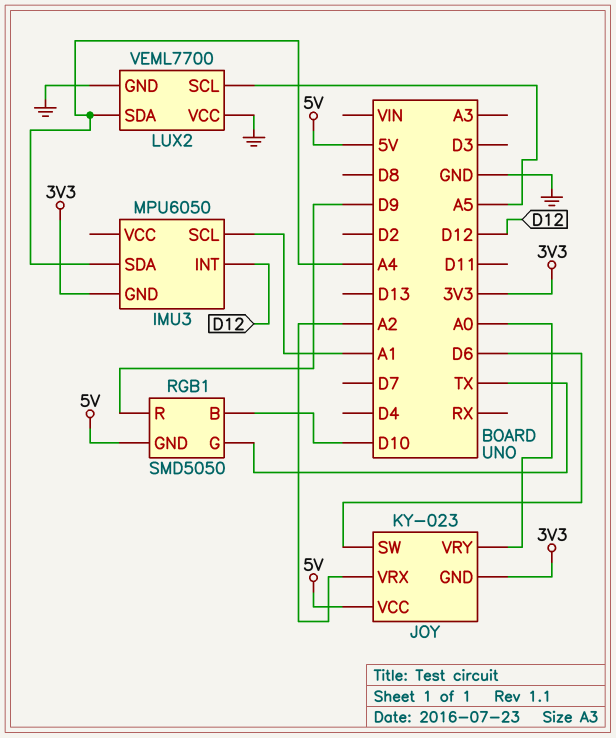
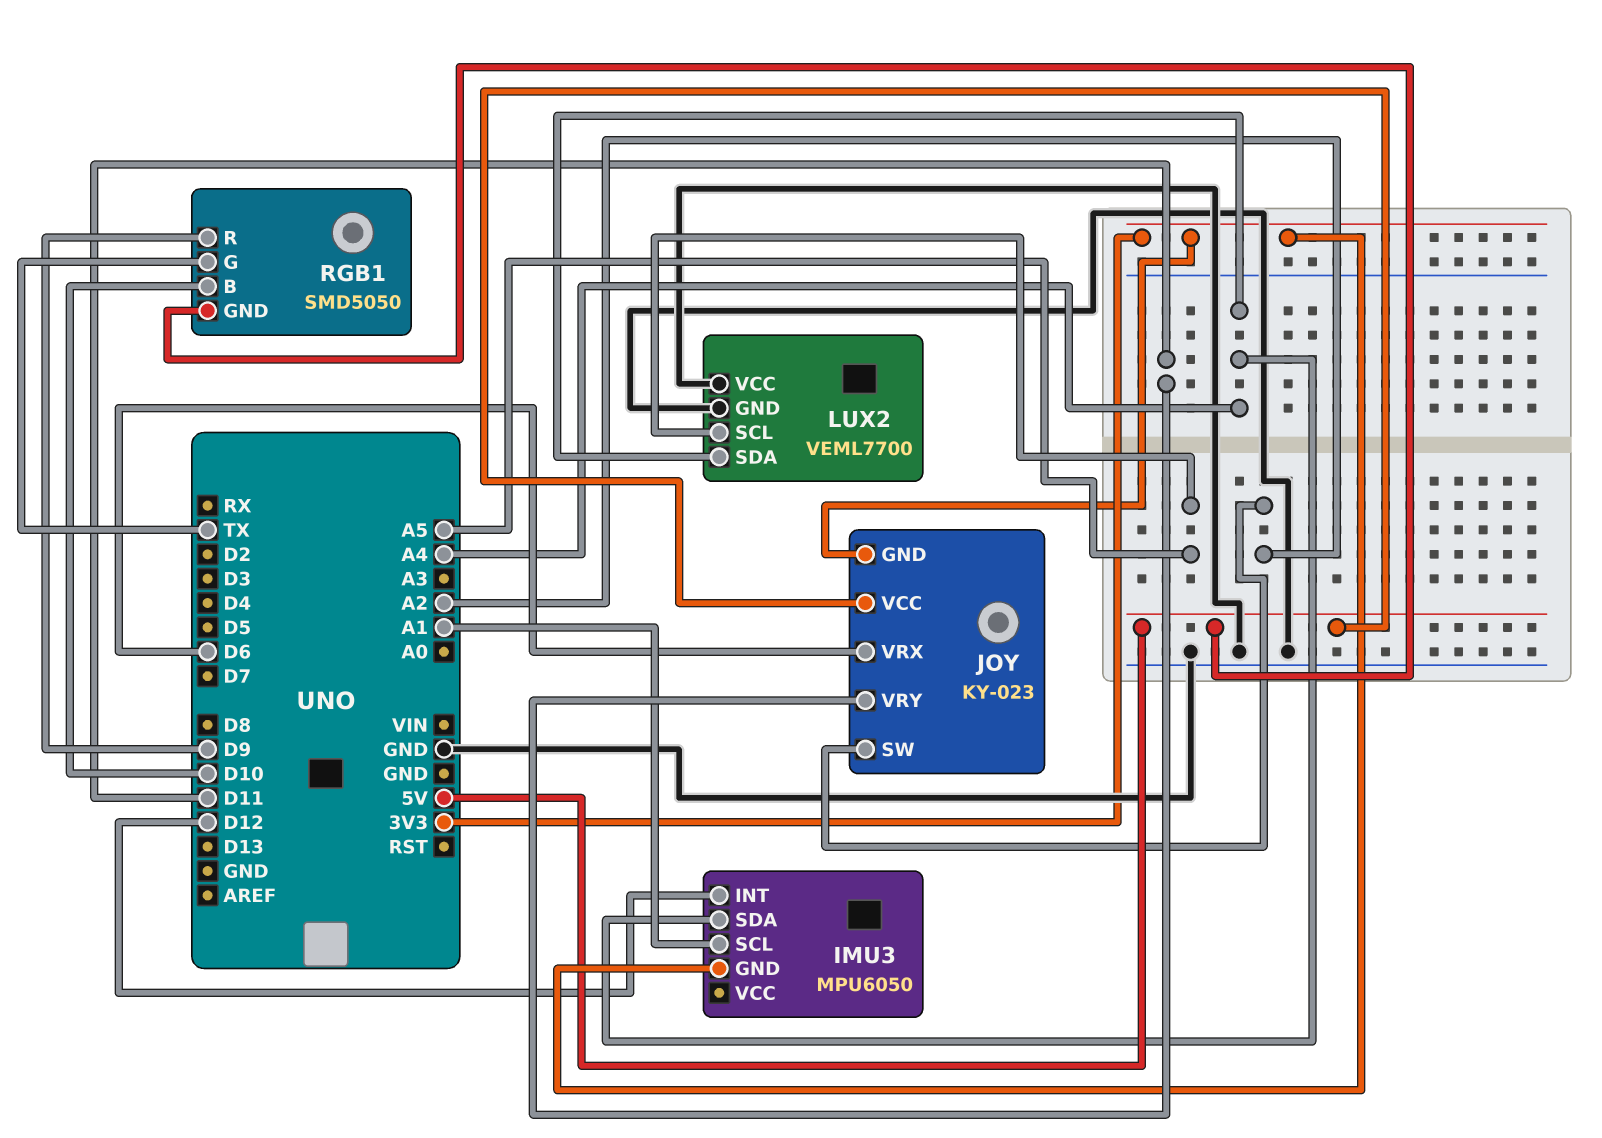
JOY pin SW: D6 -> A2
JOY pin VRX: A2 -> D6
JOY pin VRY: A0 -> D11

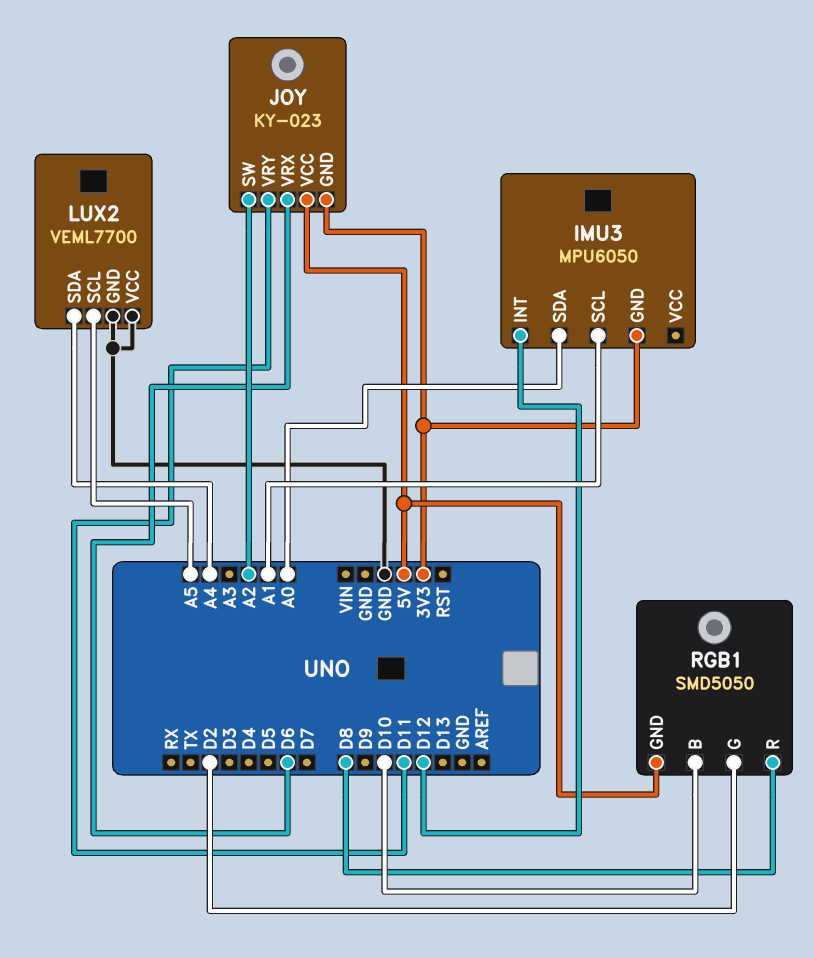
IMU3 pin SDA: A4 -> A0
RGB1 pin G: TX -> D2
RGB1 pin R: D9 -> D8

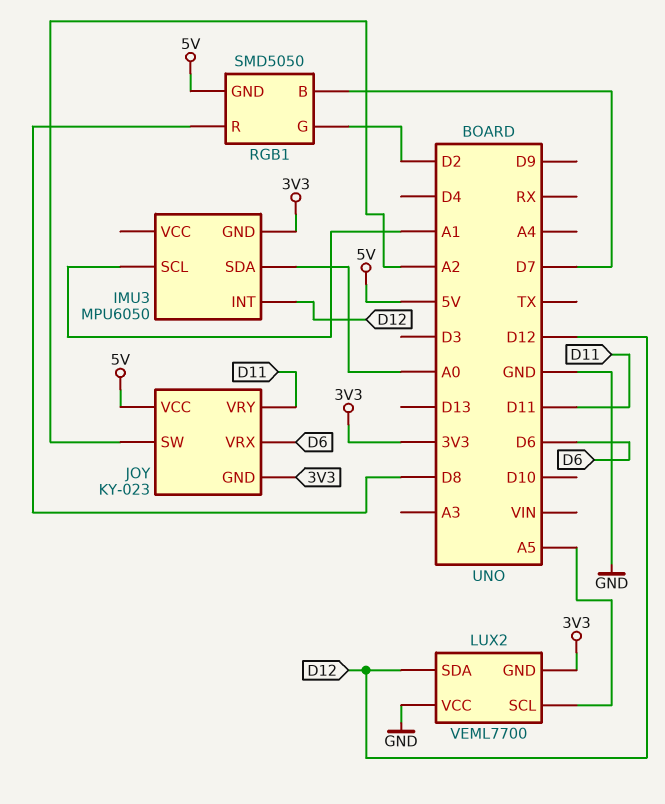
LUX2 pin GND: GND -> 3V3
LUX2 pin SDA: A4 -> D12
RGB1 pin B: D10 -> D7

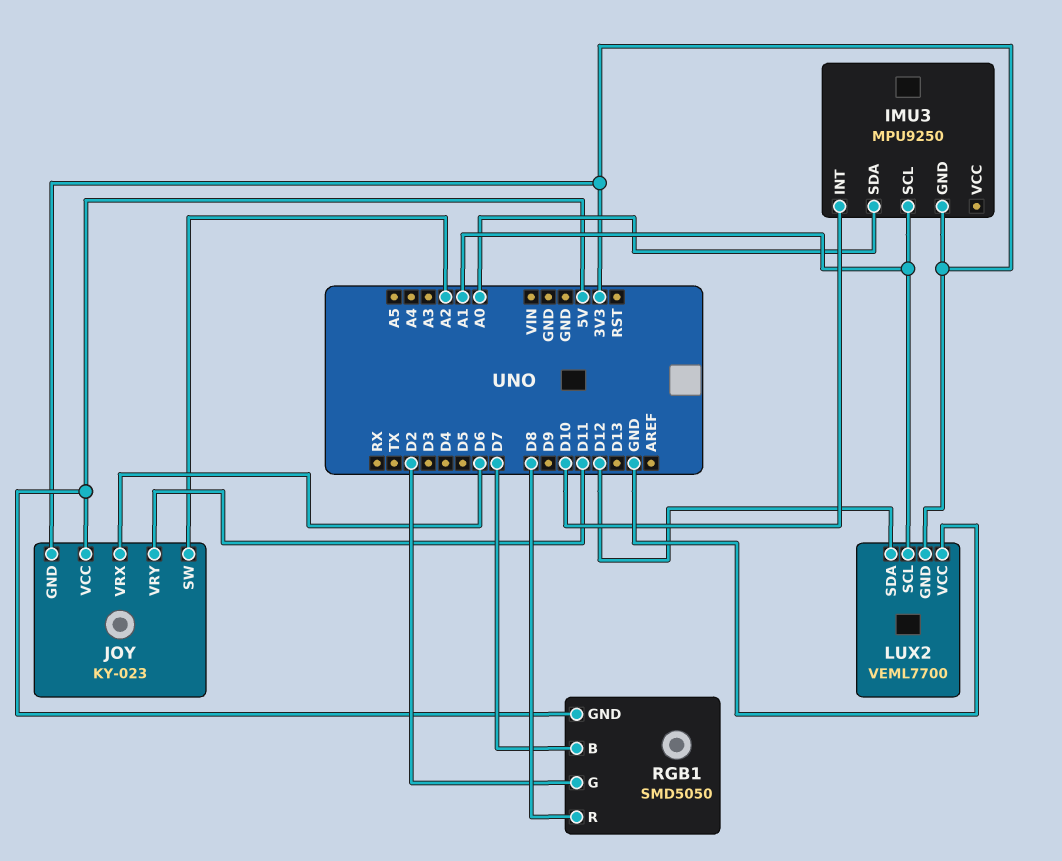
IMU3: MPU6050 -> MPU9250
IMU3 pin INT: D12 -> D10
LUX2 pin SCL: A5 -> A1

